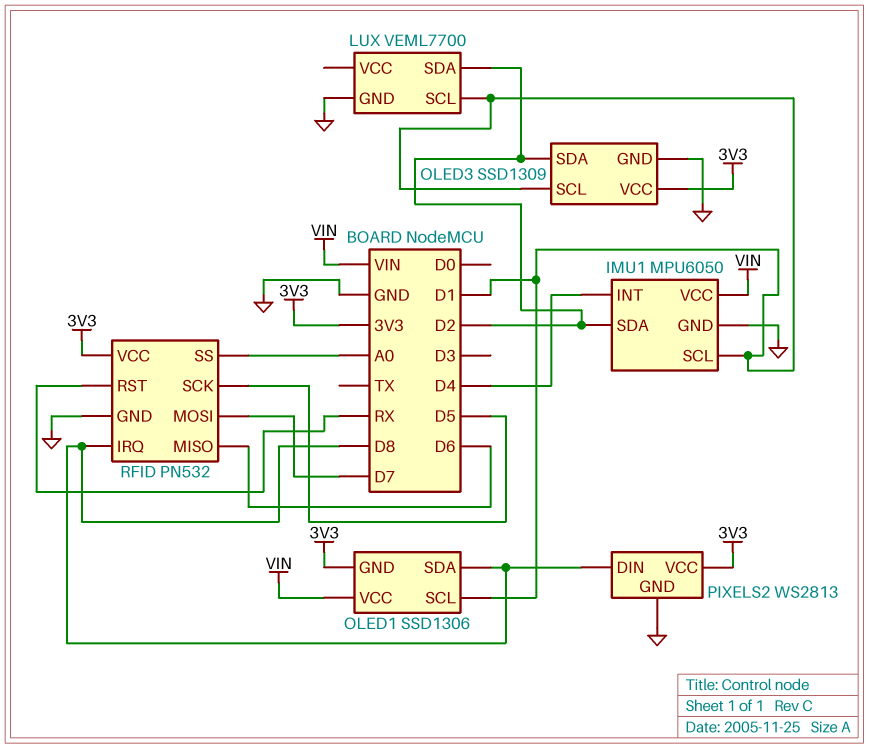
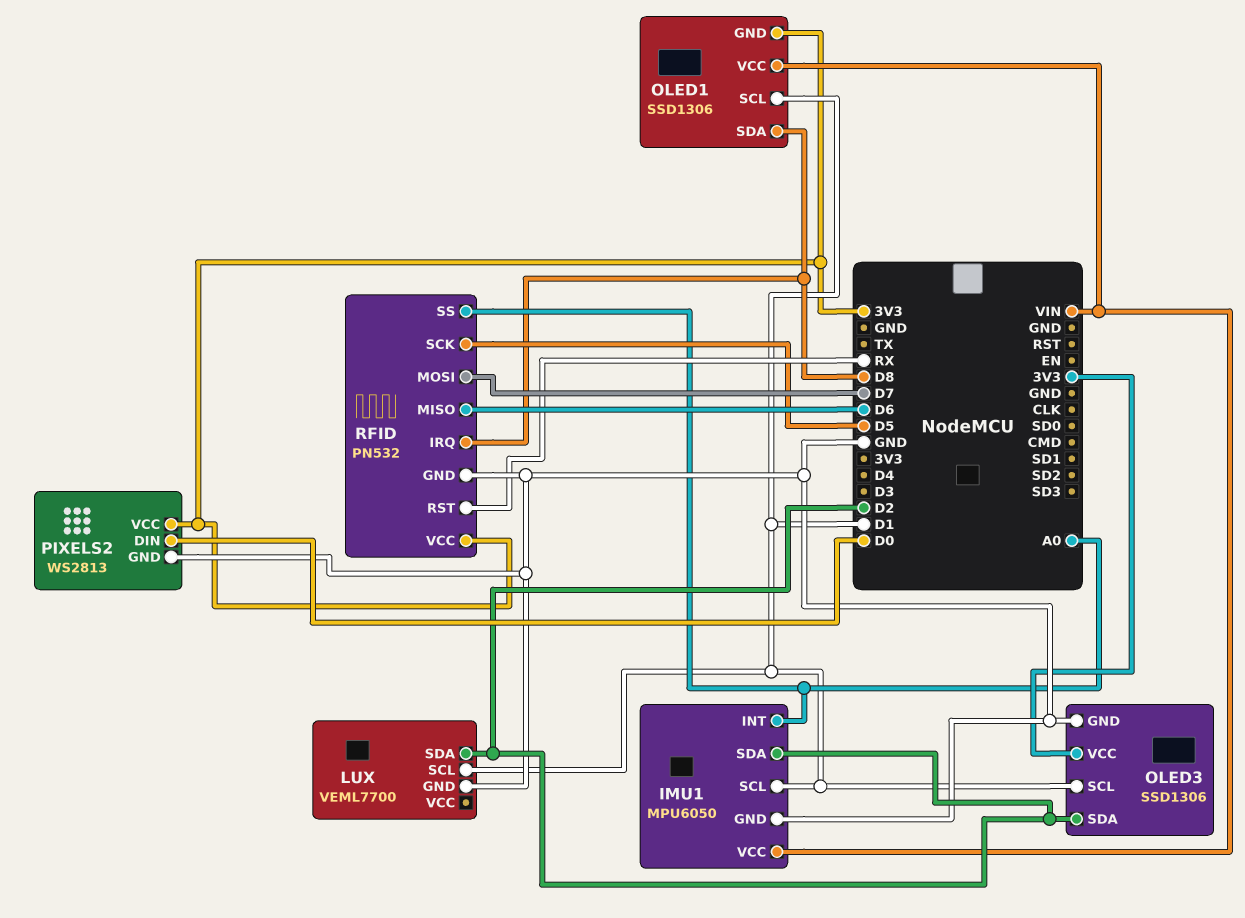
IMU1 pin INT: D4 -> A0
OLED3: SSD1309 -> SSD1306
PIXELS2 pin DIN: D8 -> D0

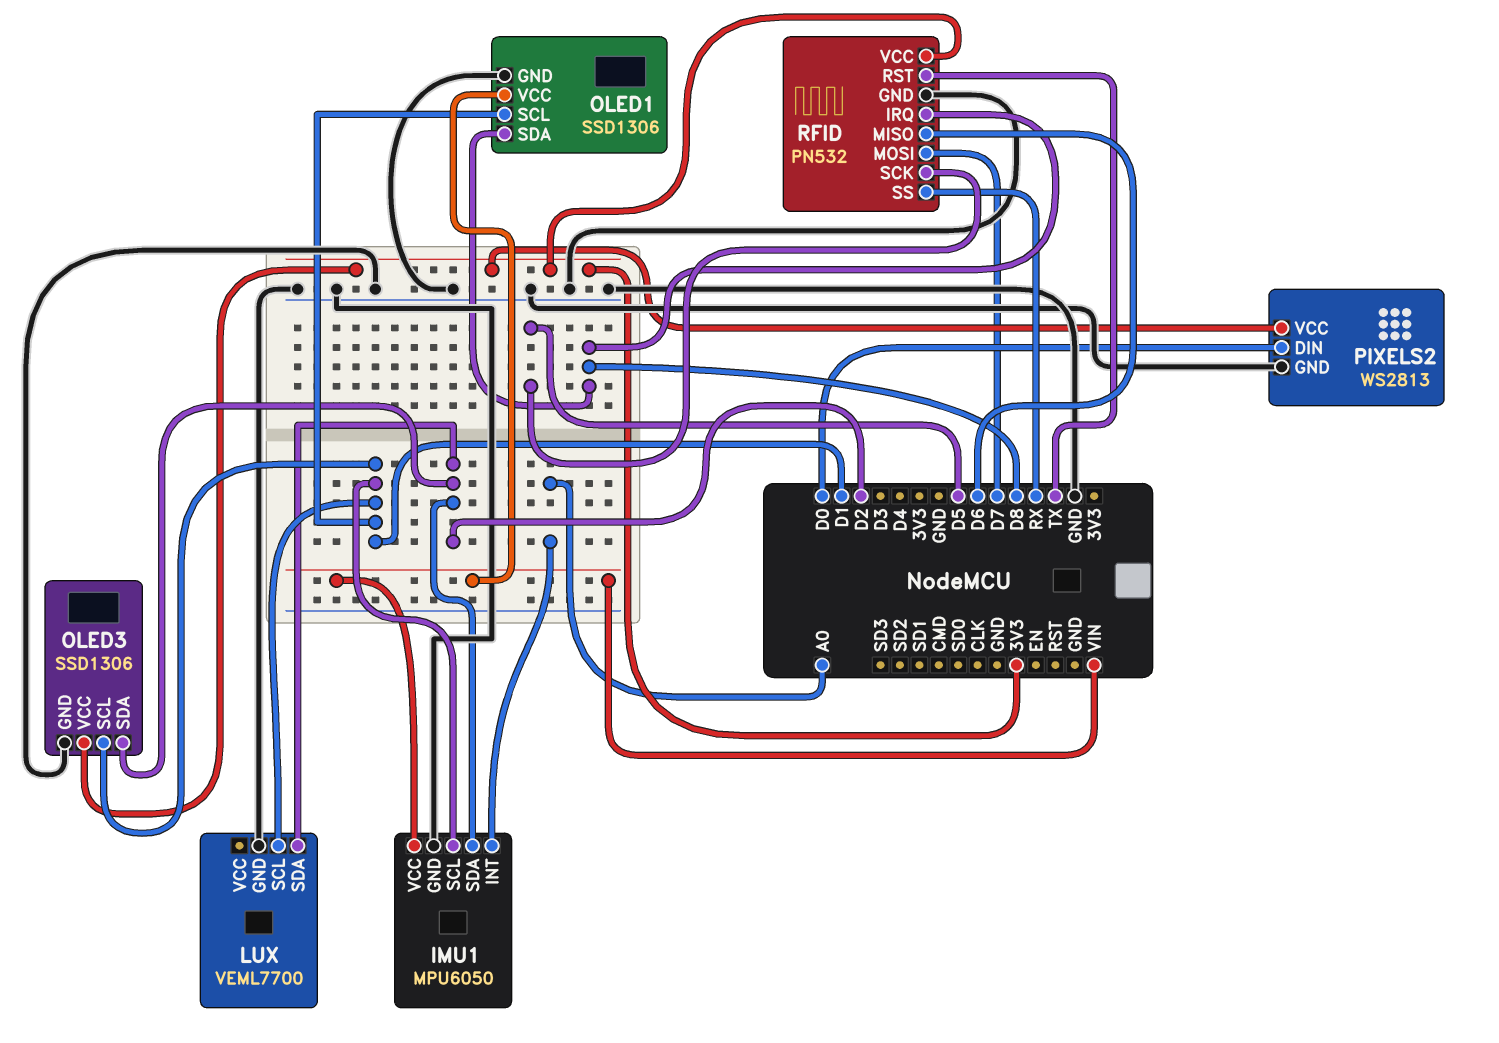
OLED1 pin GND: 3V3 -> GND
RFID pin RST: RX -> TX
RFID pin SS: A0 -> RX

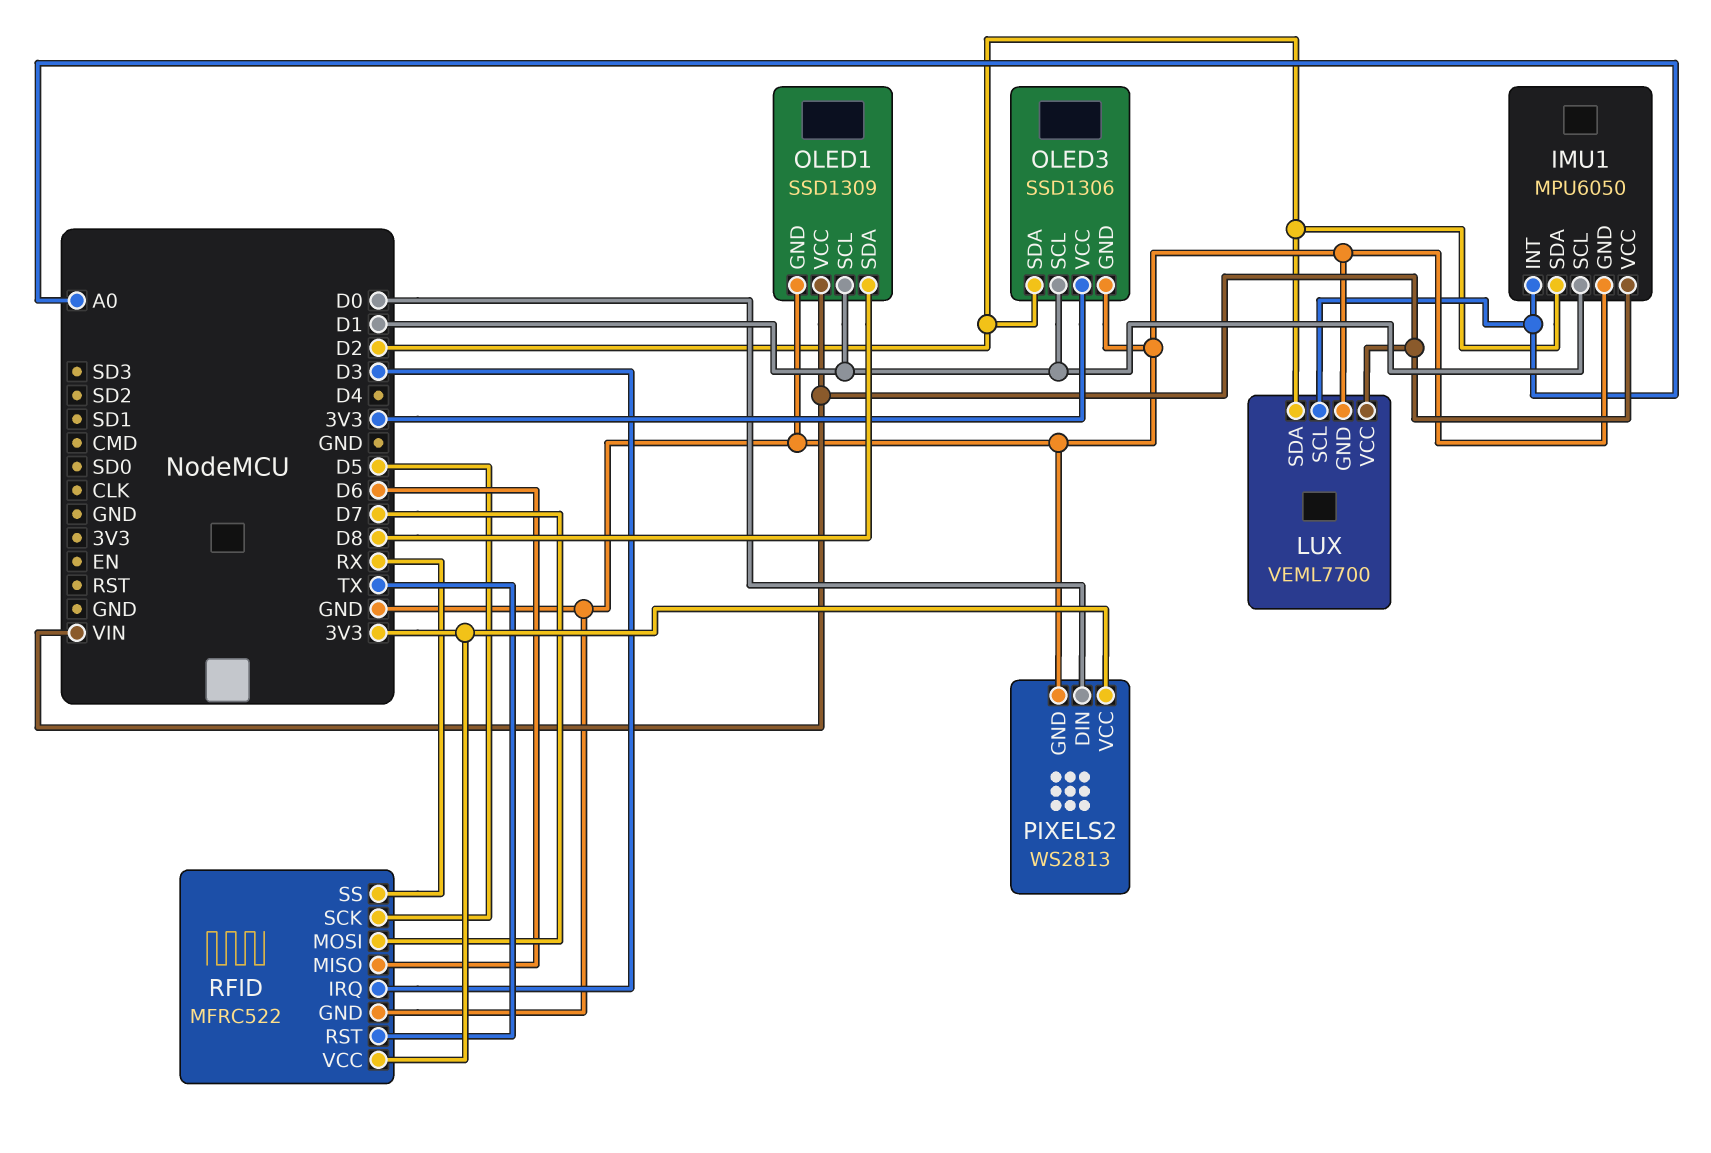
LUX pin SCL: D1 -> A0
LUX pin VCC: none -> VIN
OLED1: SSD1306 -> SSD1309
RFID: PN532 -> MFRC522
RFID pin IRQ: D8 -> D3

